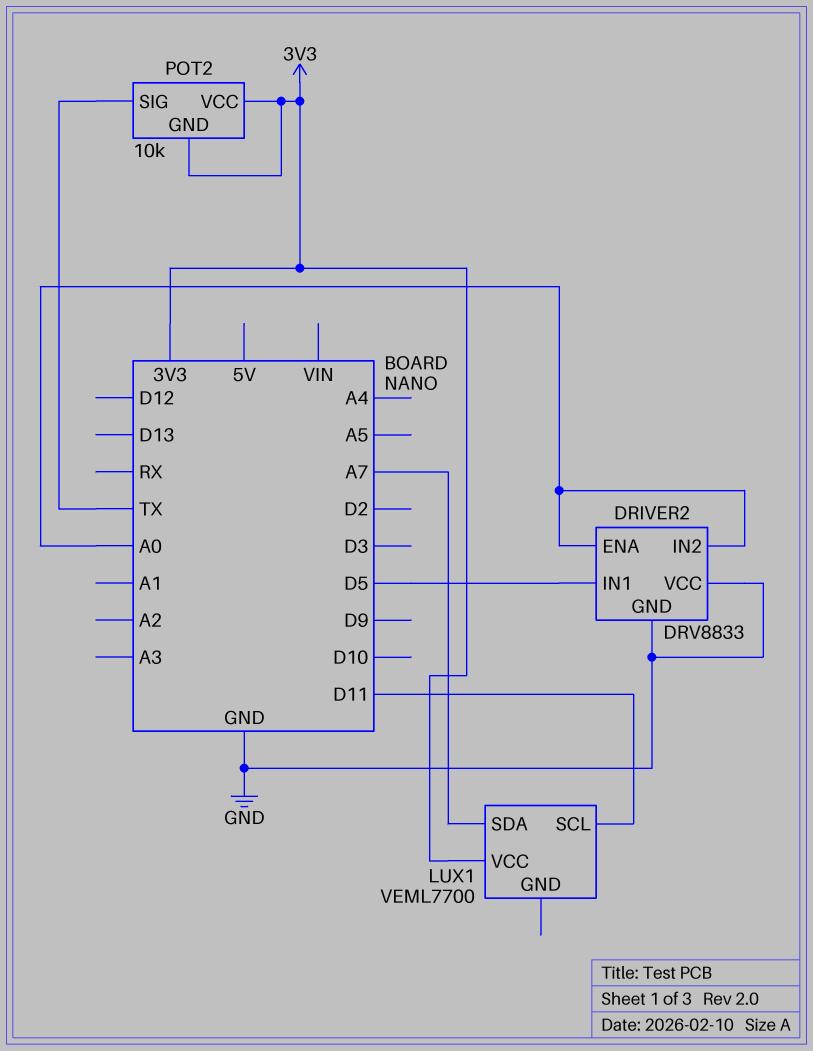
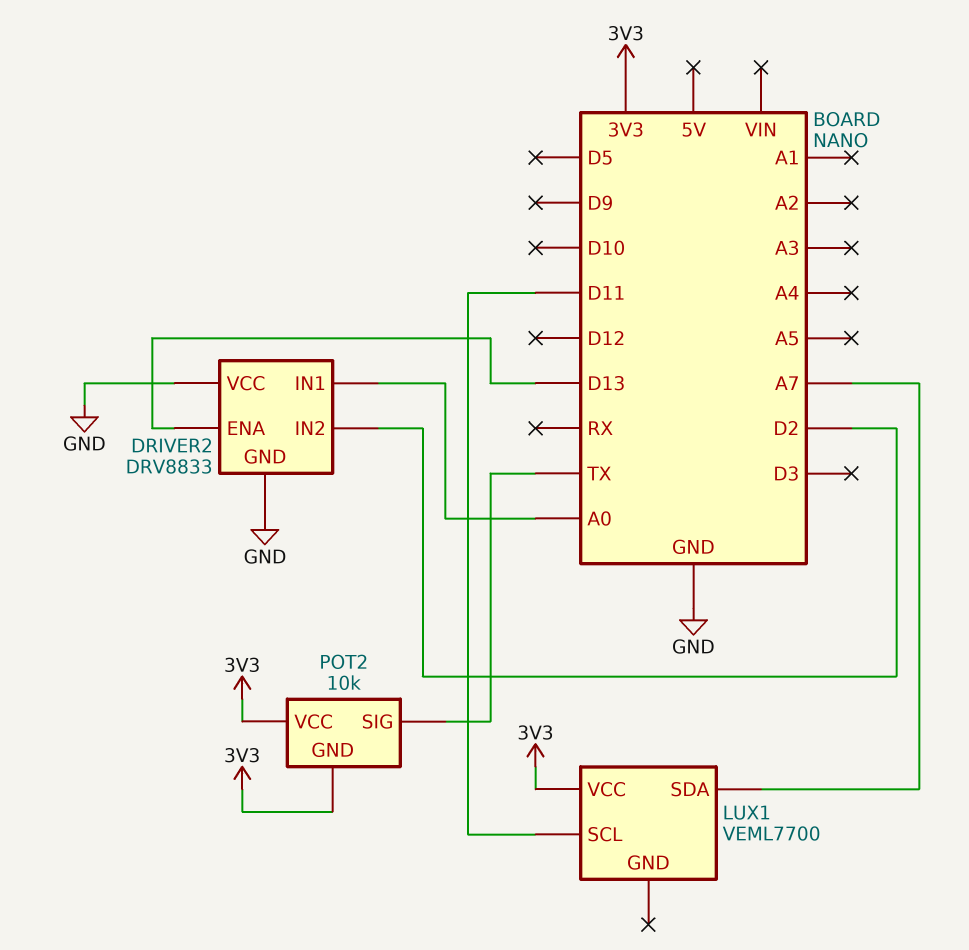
DRIVER2 pin ENA: A0 -> D13
DRIVER2 pin IN1: D5 -> A0
DRIVER2 pin IN2: A0 -> D2

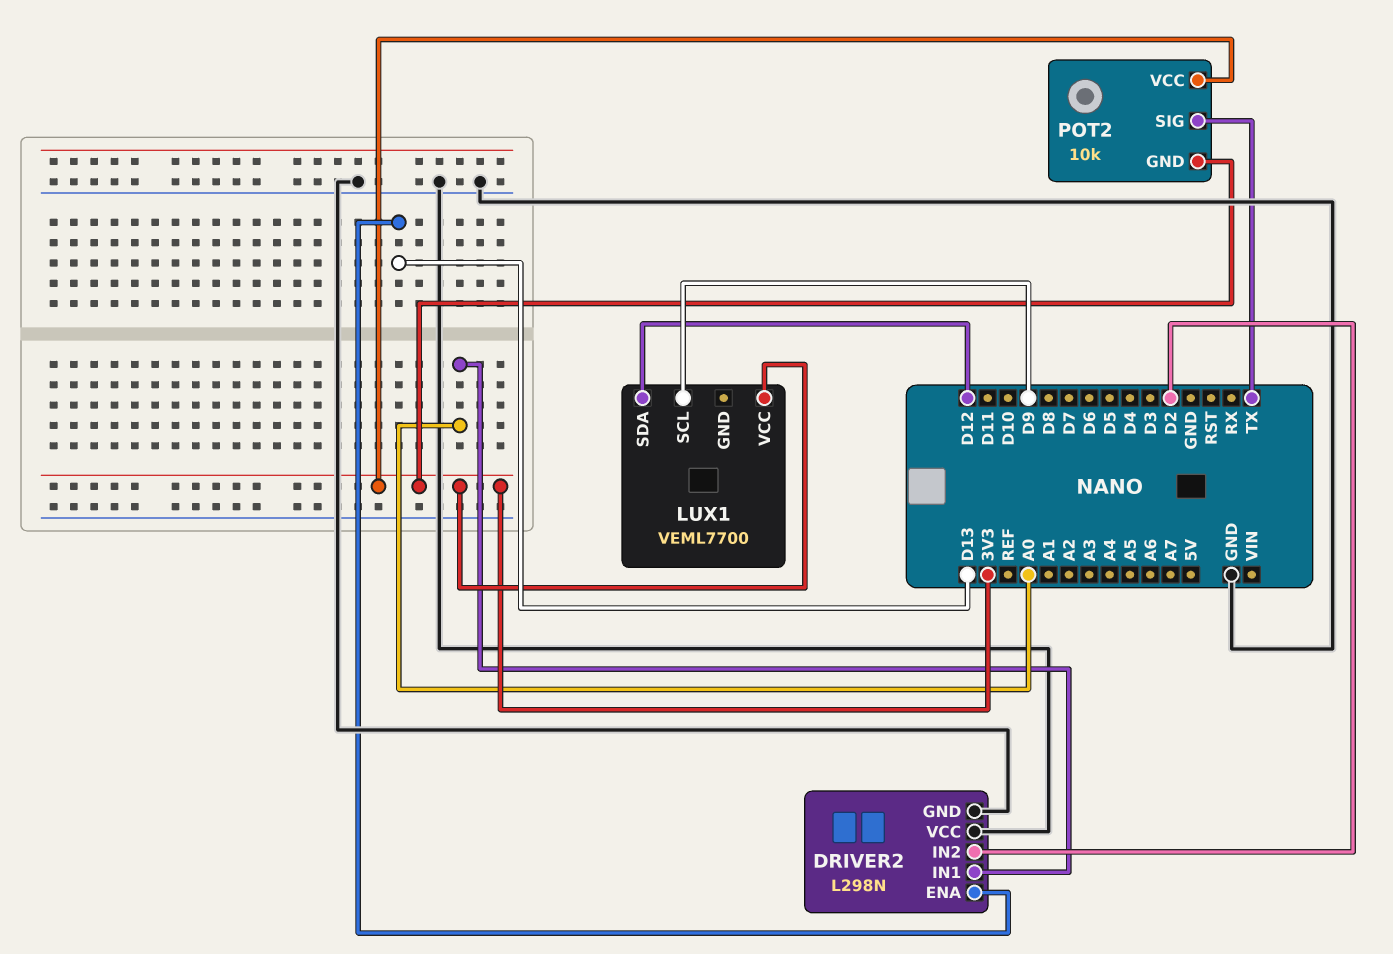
DRIVER2: DRV8833 -> L298N
LUX1 pin SCL: D11 -> D9
LUX1 pin SDA: A7 -> D12

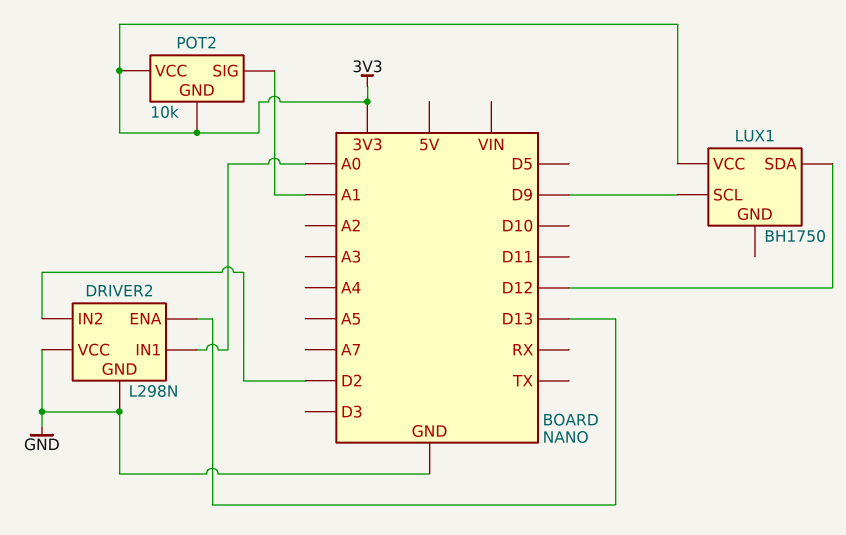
LUX1: VEML7700 -> BH1750
POT2 pin SIG: TX -> A1

